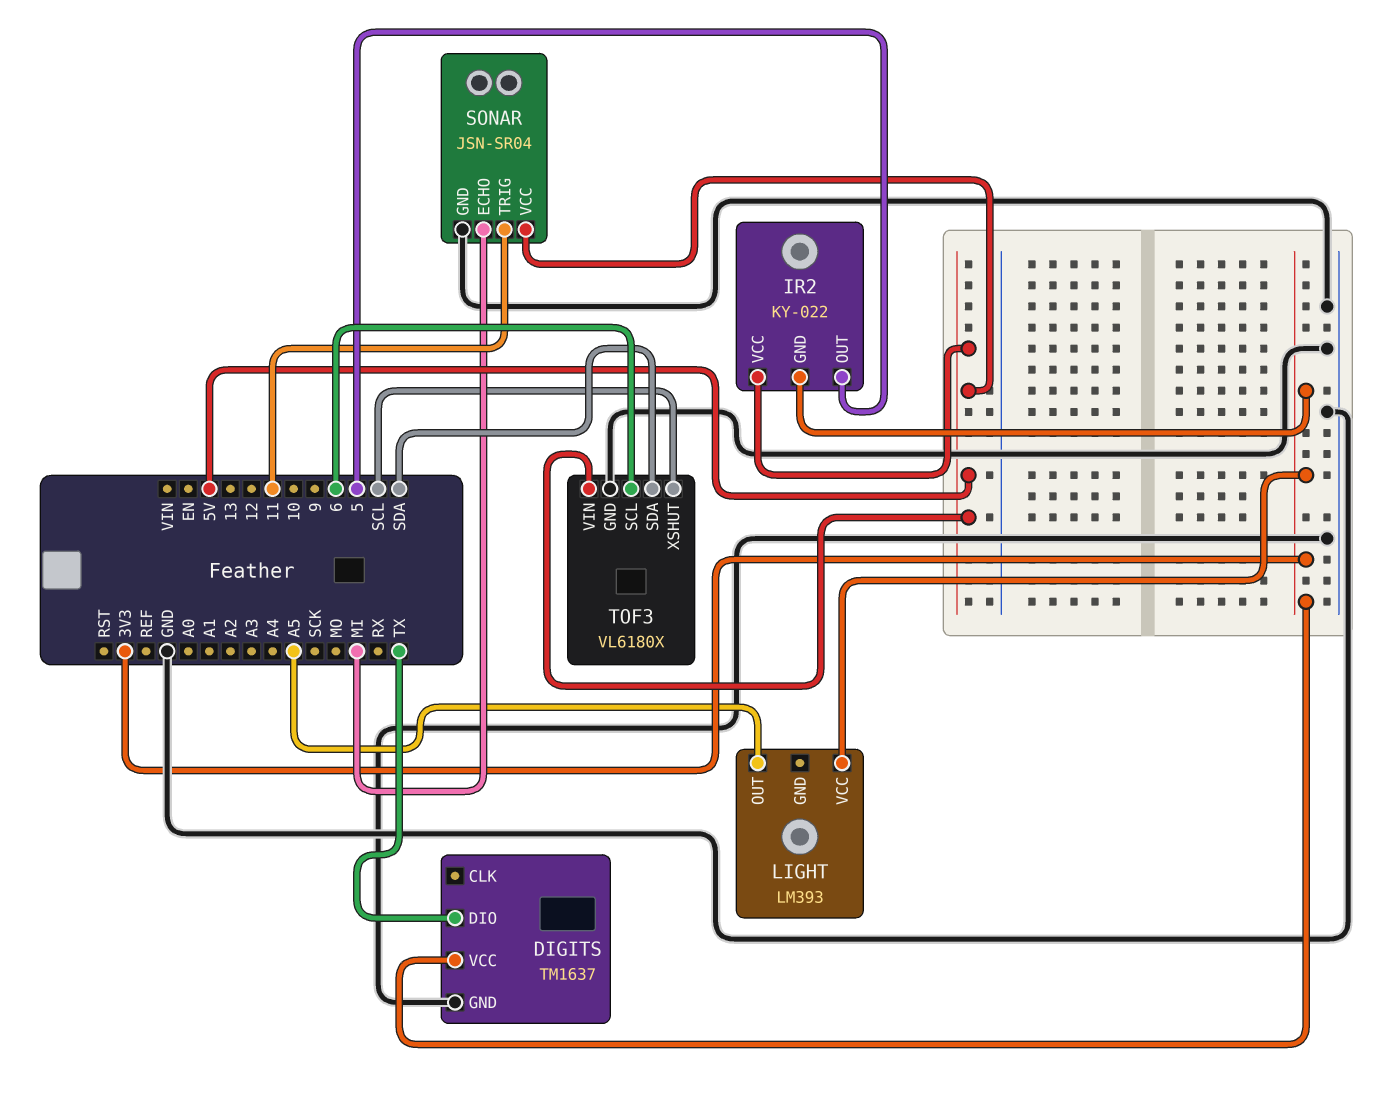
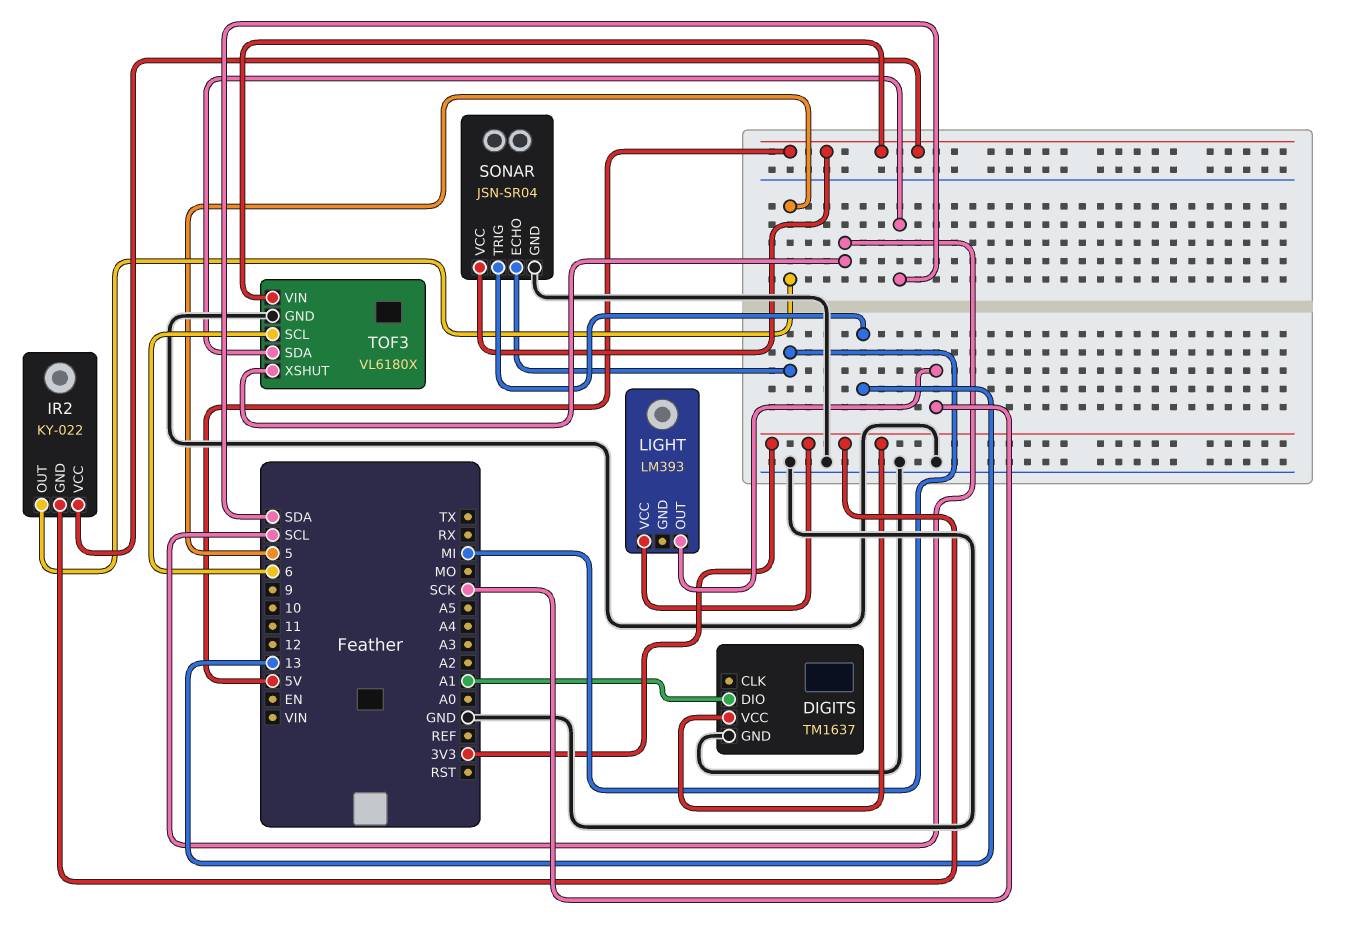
DIGITS pin DIO: TX -> A1
LIGHT pin OUT: A5 -> SCK
SONAR pin TRIG: 11 -> 13

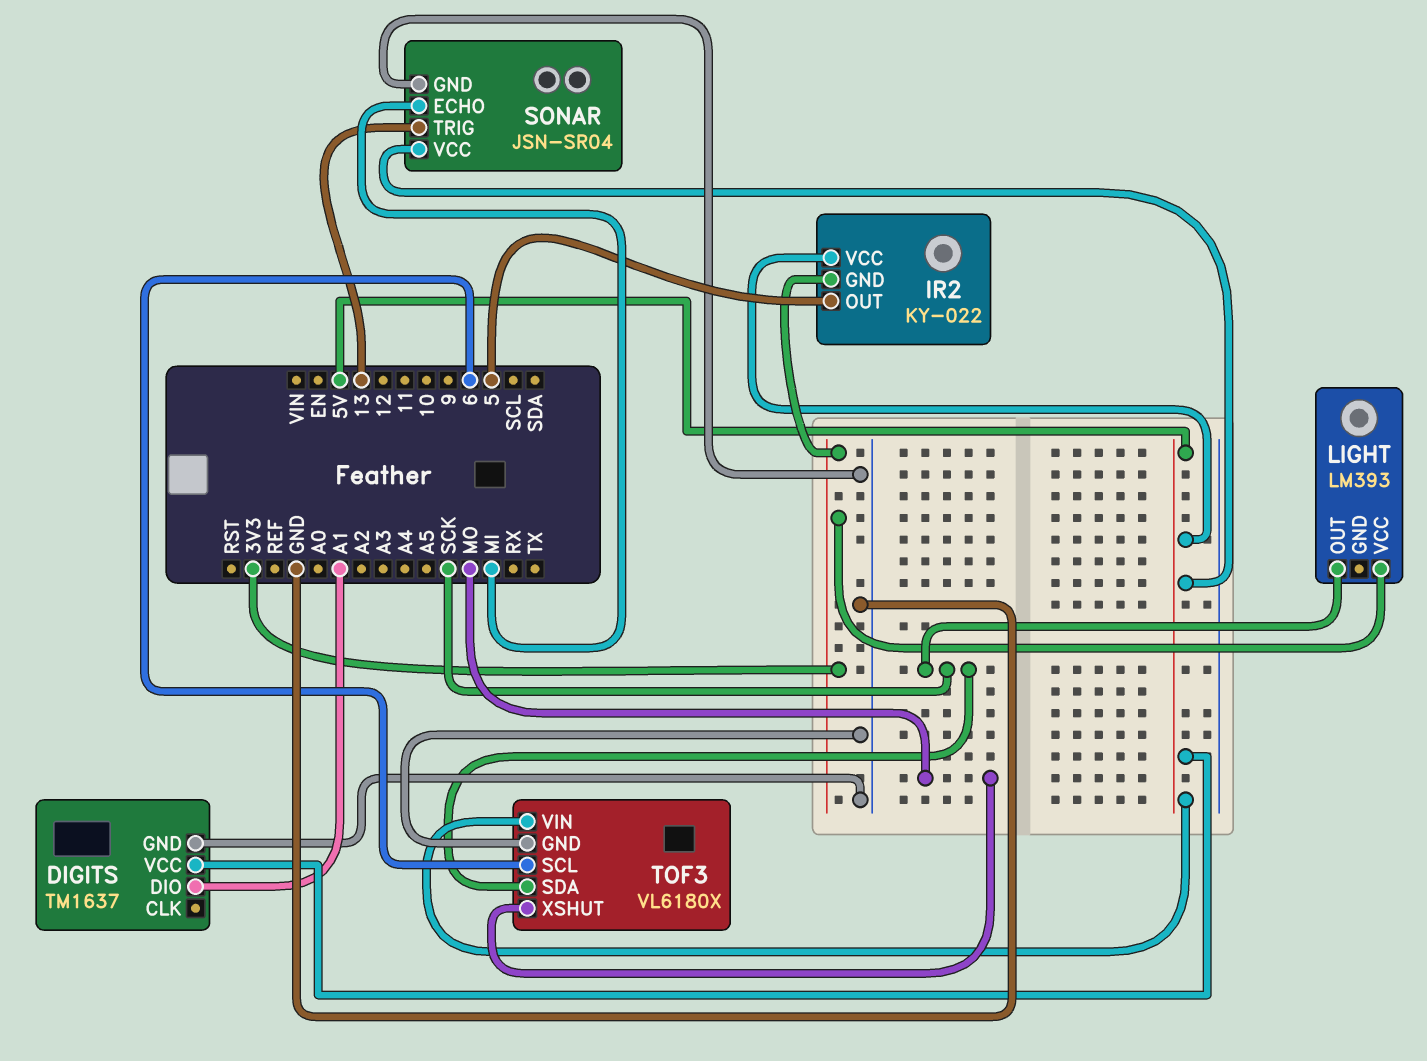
DIGITS pin VCC: 3V3 -> 5V
TOF3 pin SDA: SDA -> SCK
TOF3 pin XSHUT: SCL -> MO

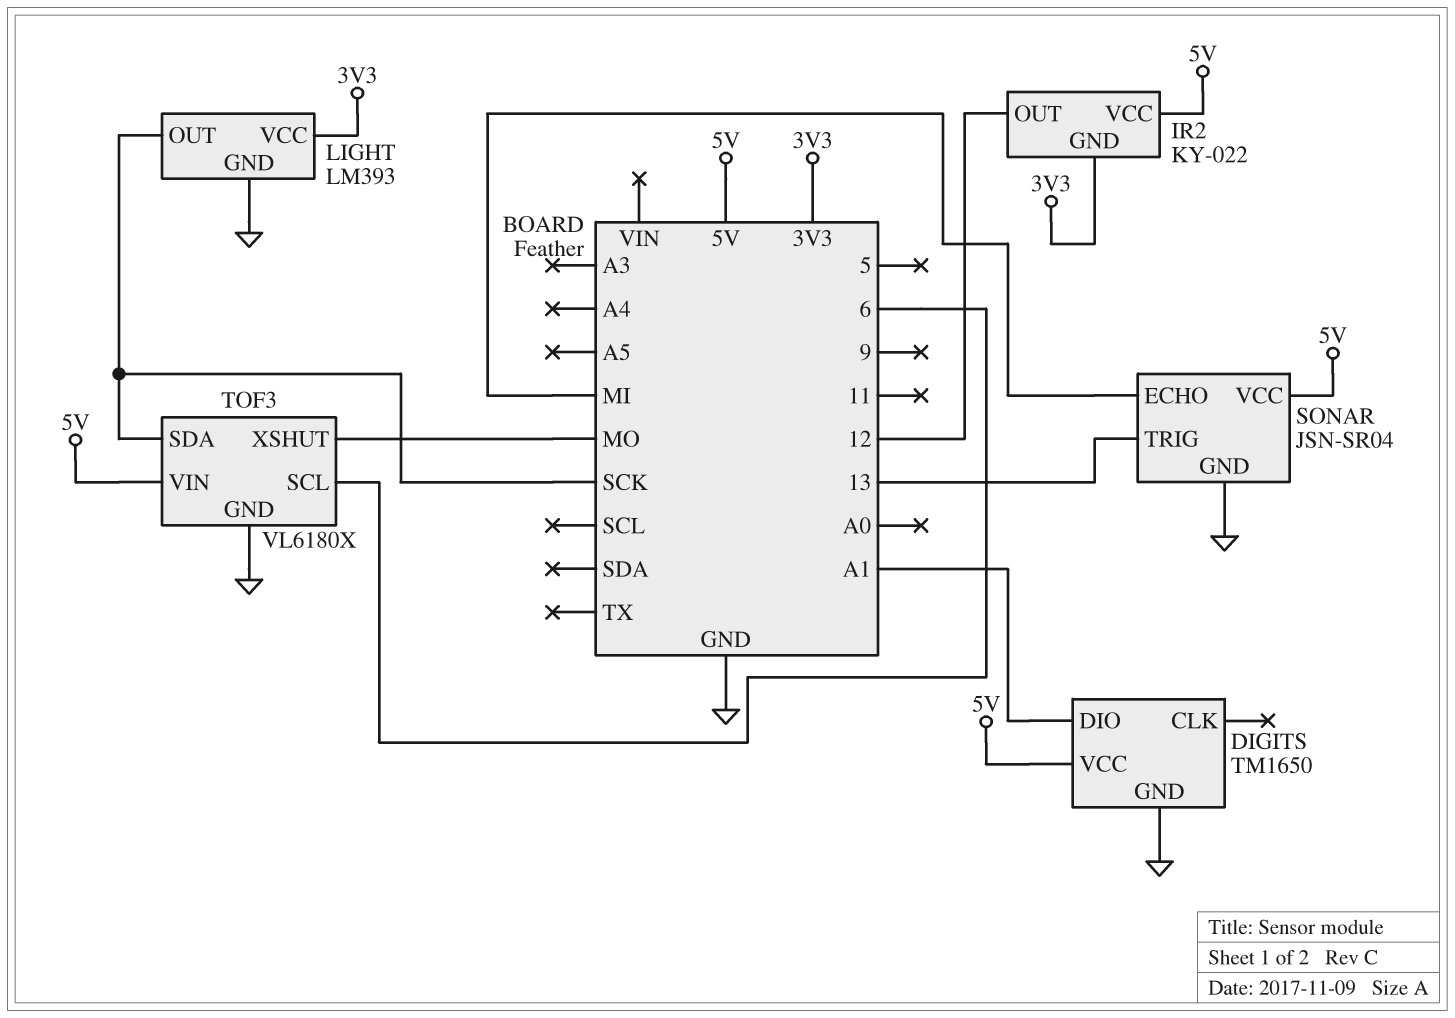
DIGITS: TM1637 -> TM1650
IR2 pin OUT: 5 -> 12
LIGHT pin GND: none -> GND

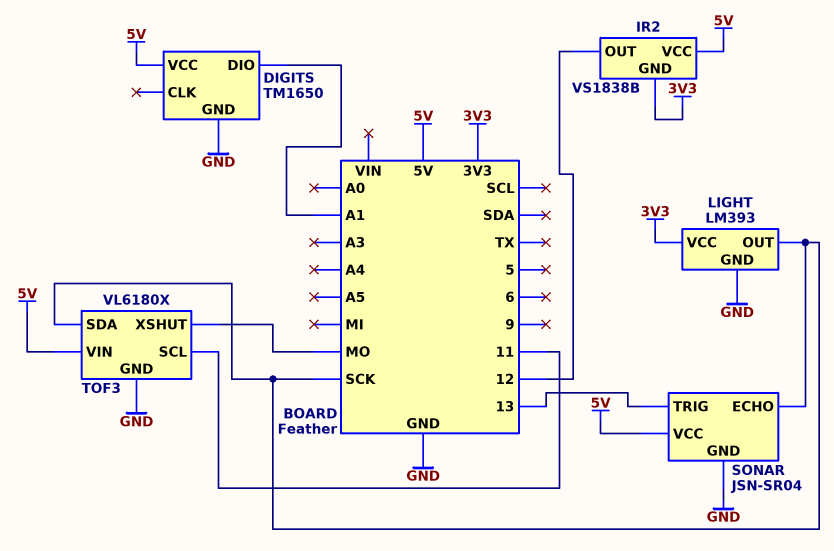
IR2: KY-022 -> VS1838B
SONAR pin ECHO: MI -> SCK
TOF3 pin SCL: 6 -> 11

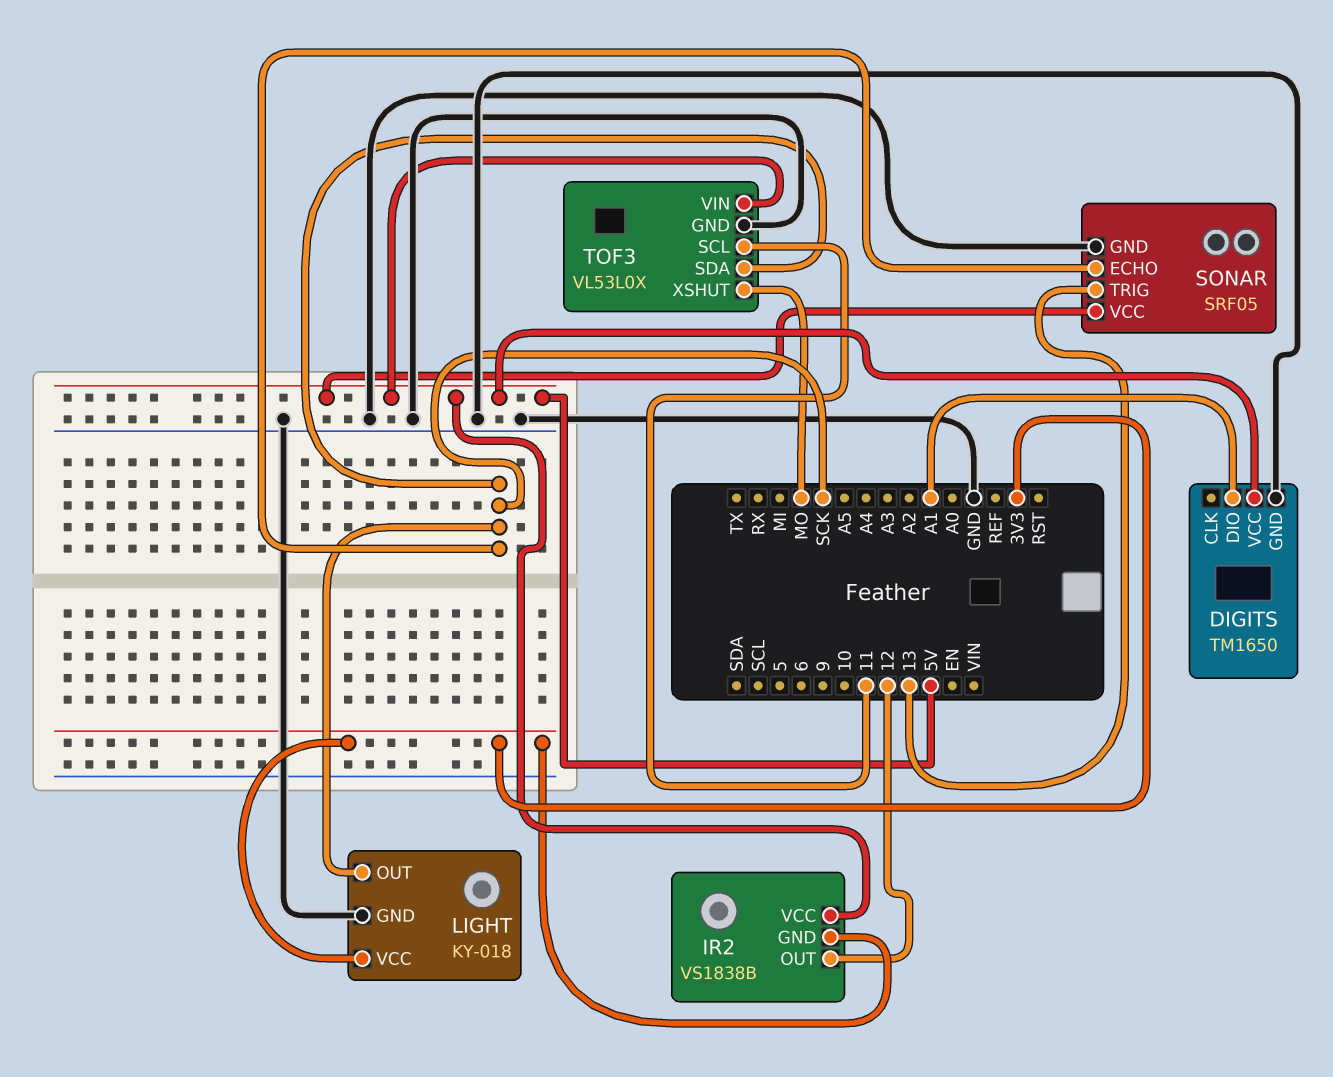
LIGHT: LM393 -> KY-018
SONAR: JSN-SR04 -> SRF05
TOF3: VL6180X -> VL53L0X

